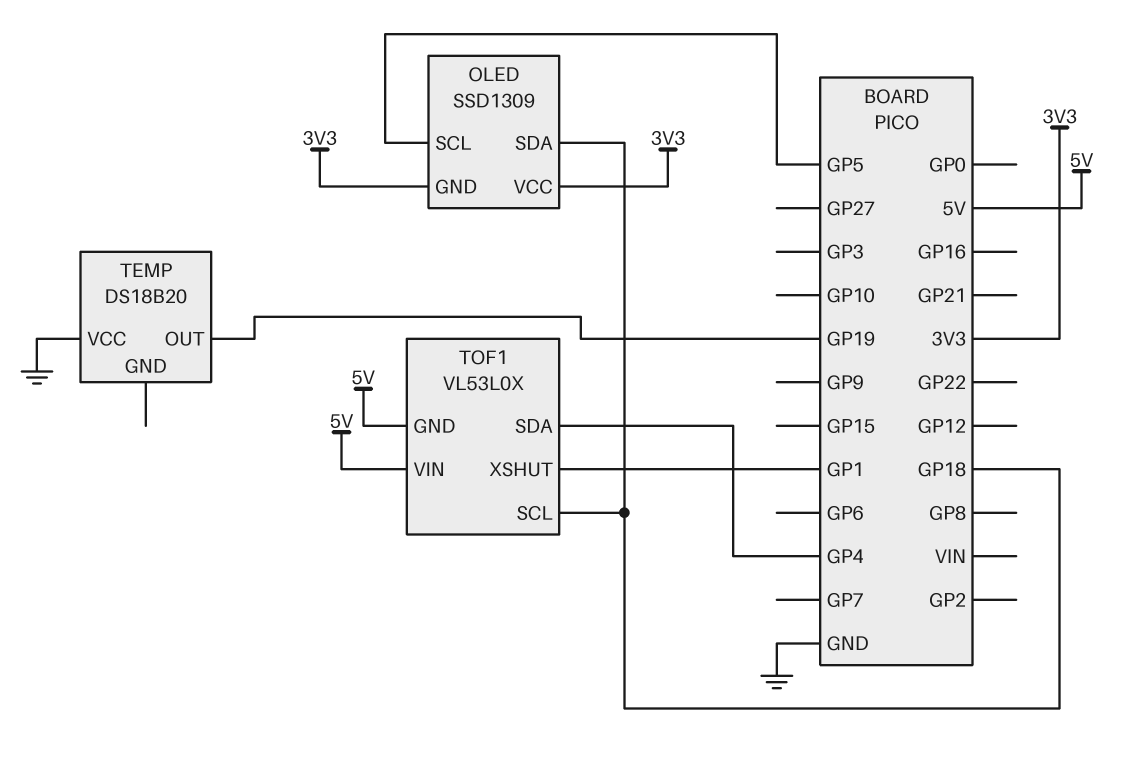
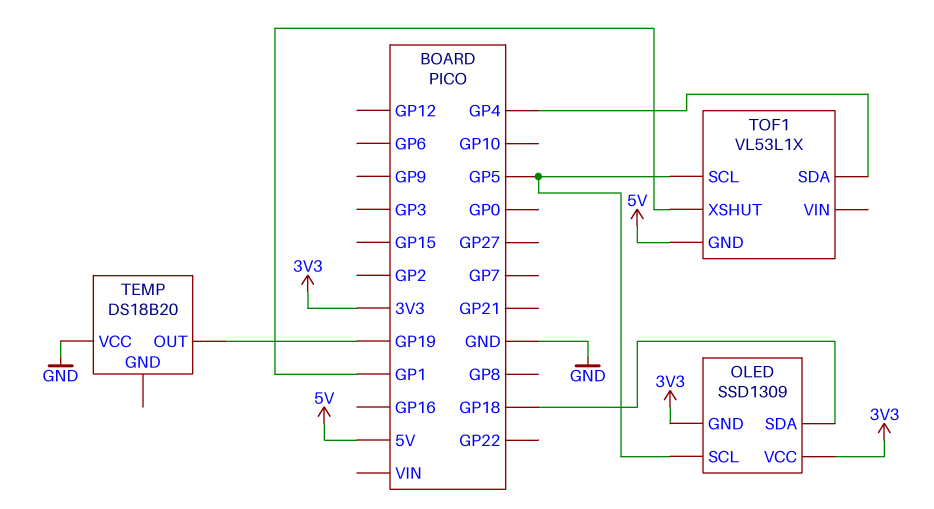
TOF1: VL53L0X -> VL53L1X
TOF1 pin SCL: GP18 -> GP5
TOF1 pin VIN: 5V -> none

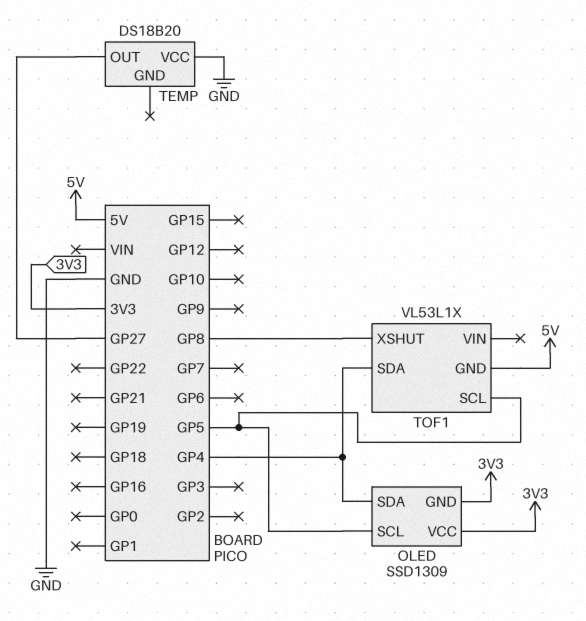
OLED pin SDA: GP18 -> GP4
TEMP pin OUT: GP19 -> GP27
TOF1 pin XSHUT: GP1 -> GP8

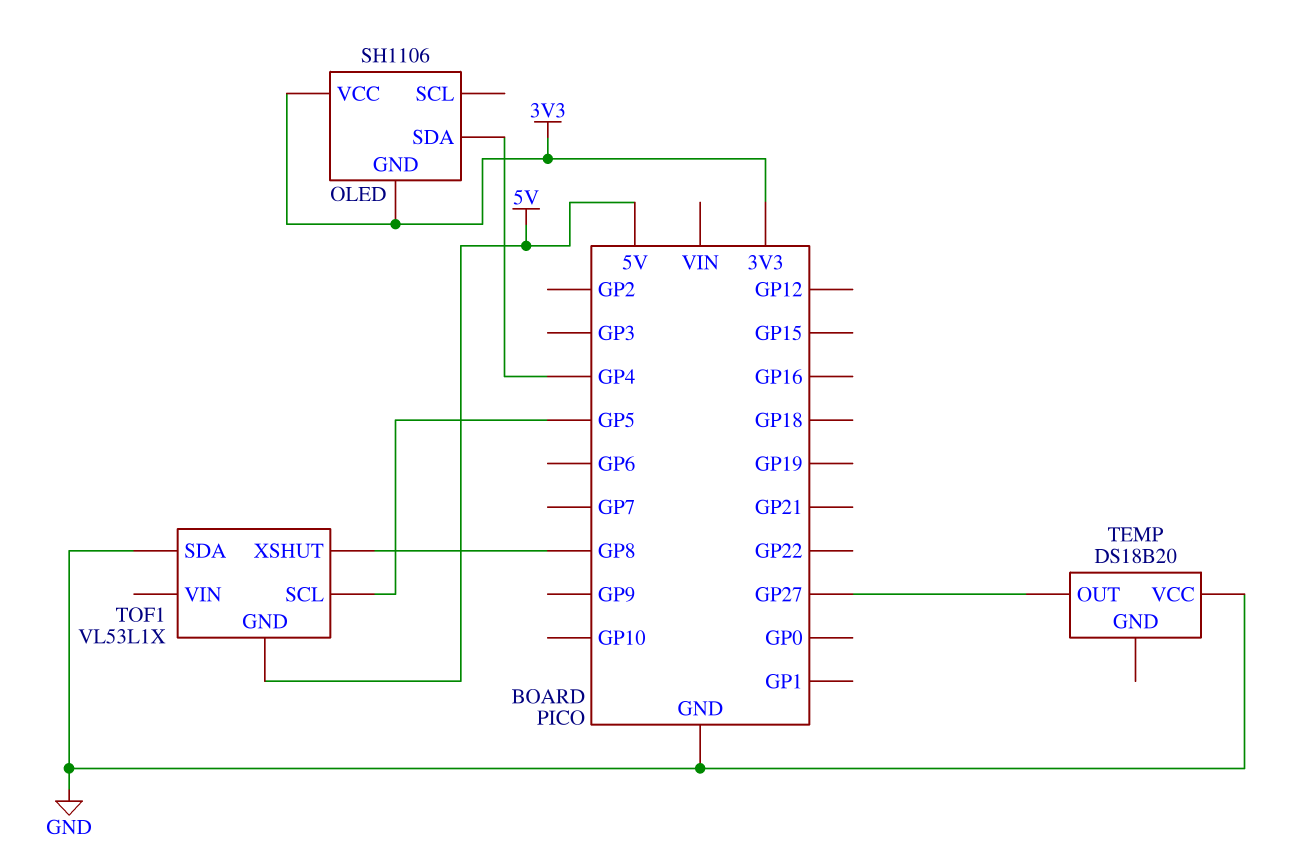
OLED: SSD1309 -> SH1106
OLED pin SCL: GP5 -> none
TOF1 pin SDA: GP4 -> GND

